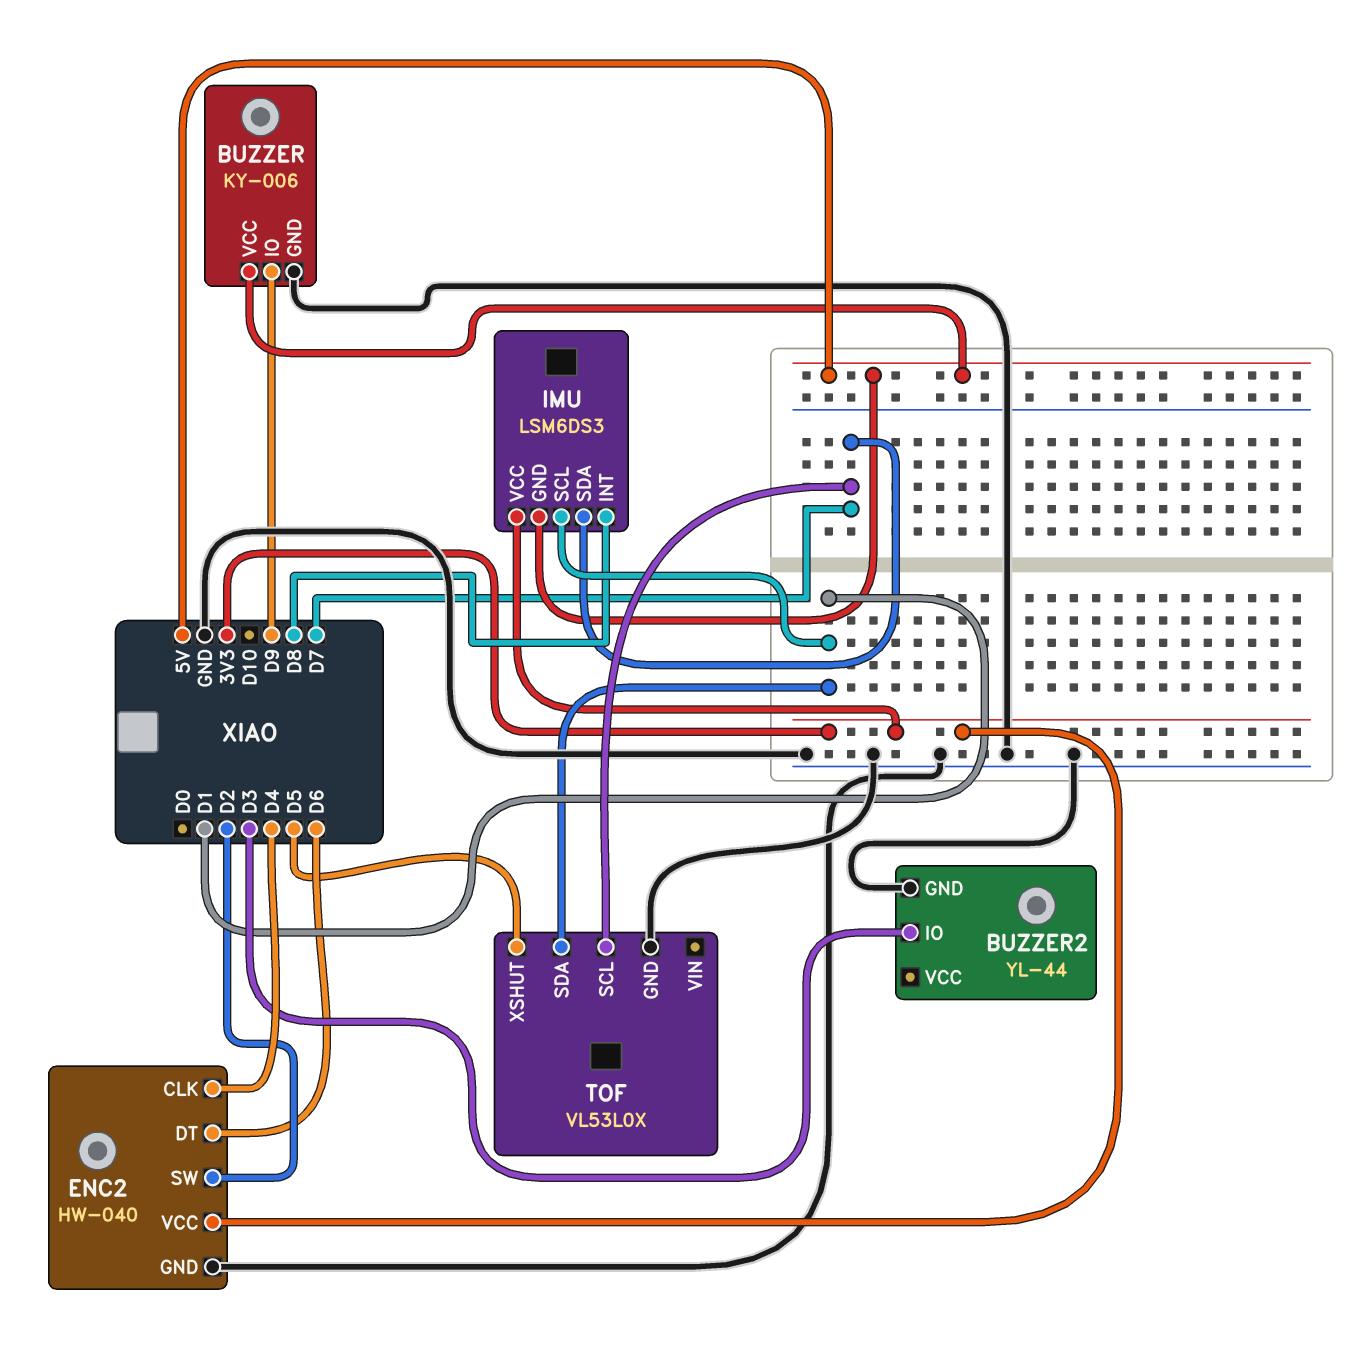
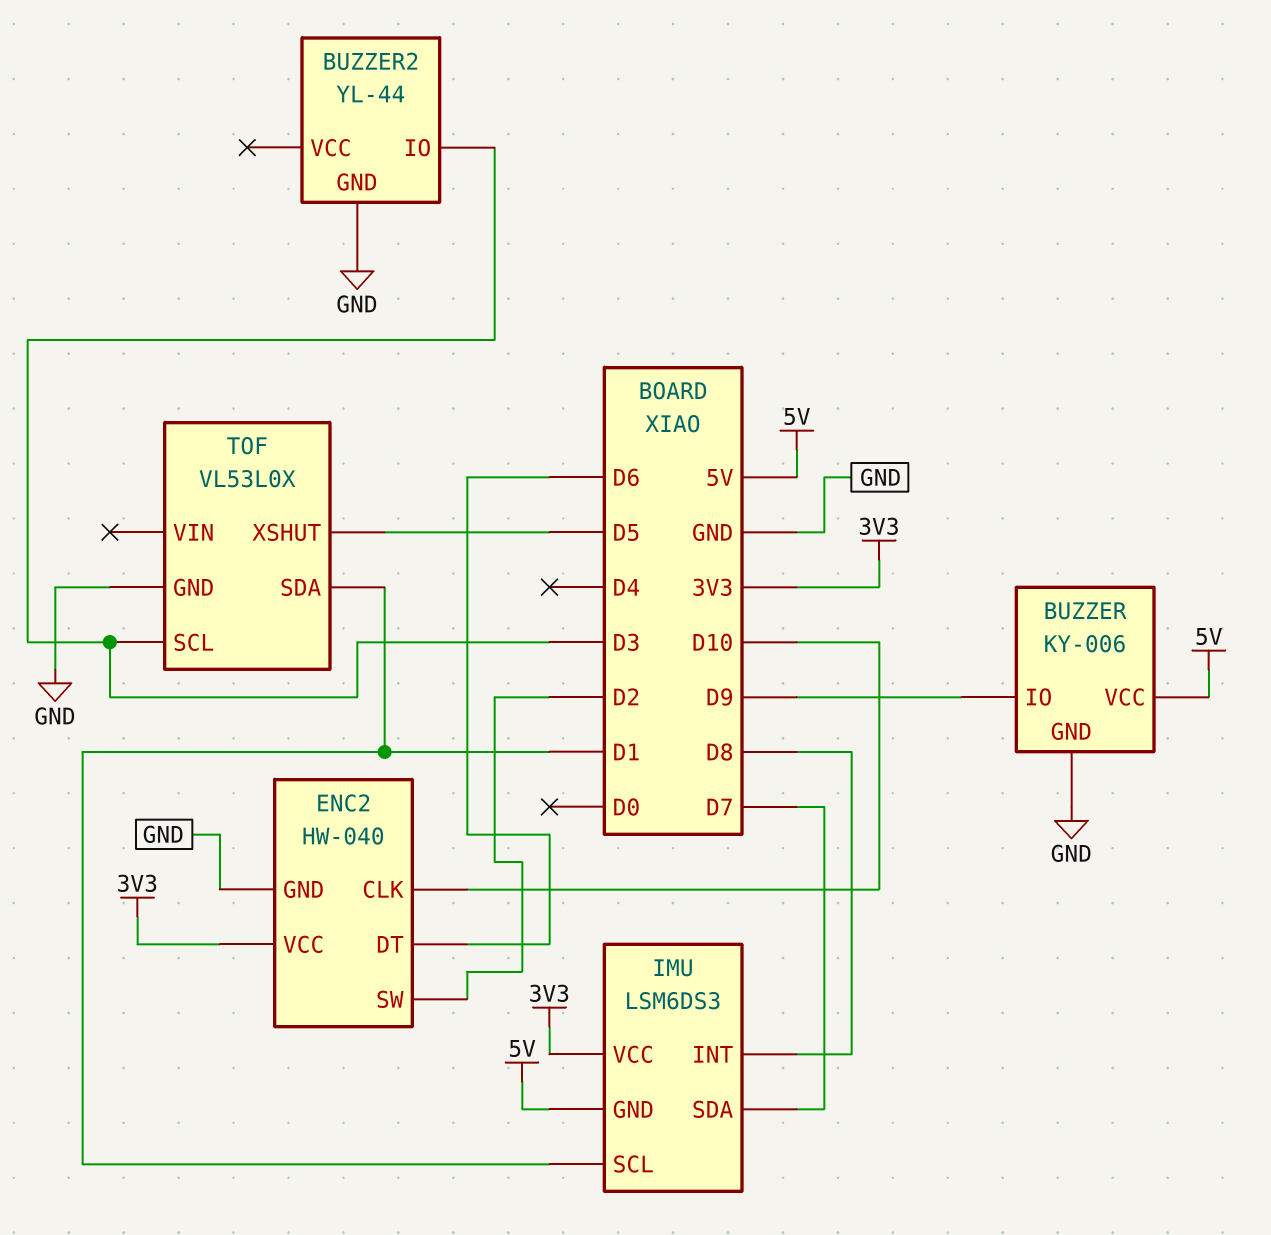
ENC2 pin CLK: D4 -> D10
TOF pin SCL: D7 -> D3

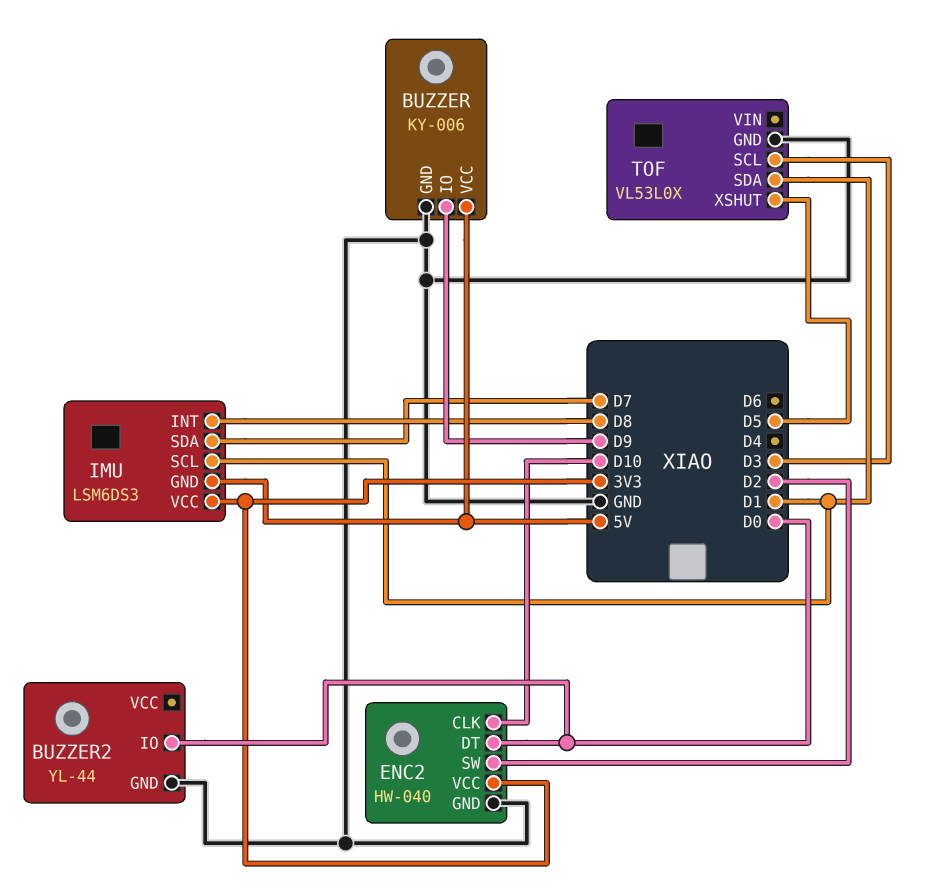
BUZZER2 pin IO: D3 -> D0
ENC2 pin DT: D6 -> D0

